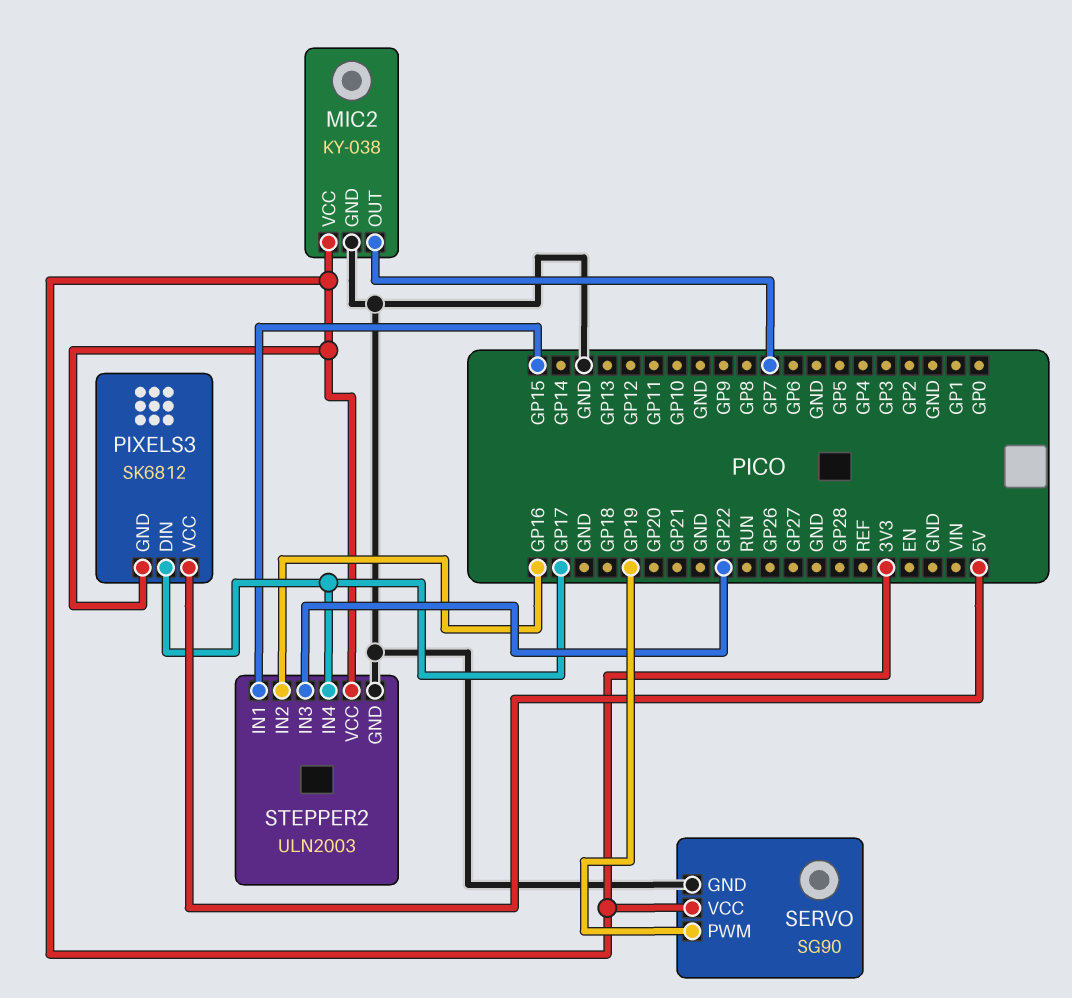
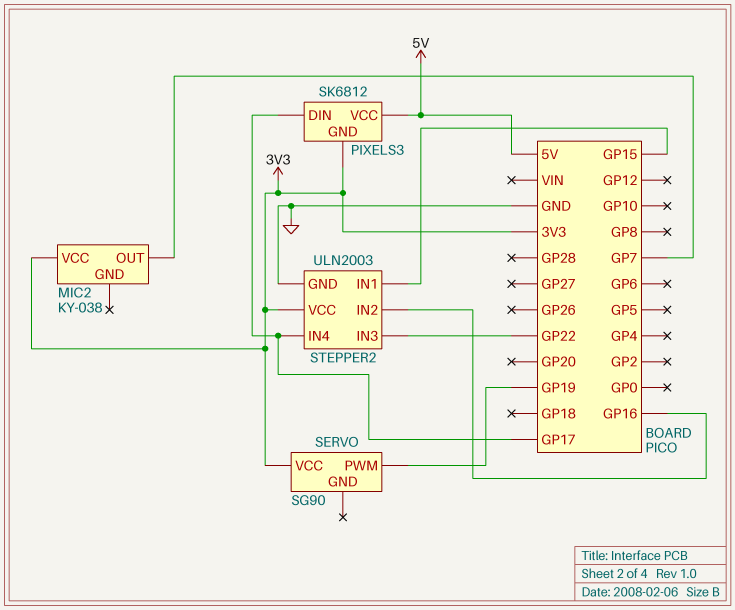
MIC2 pin GND: GND -> none
SERVO pin GND: GND -> none

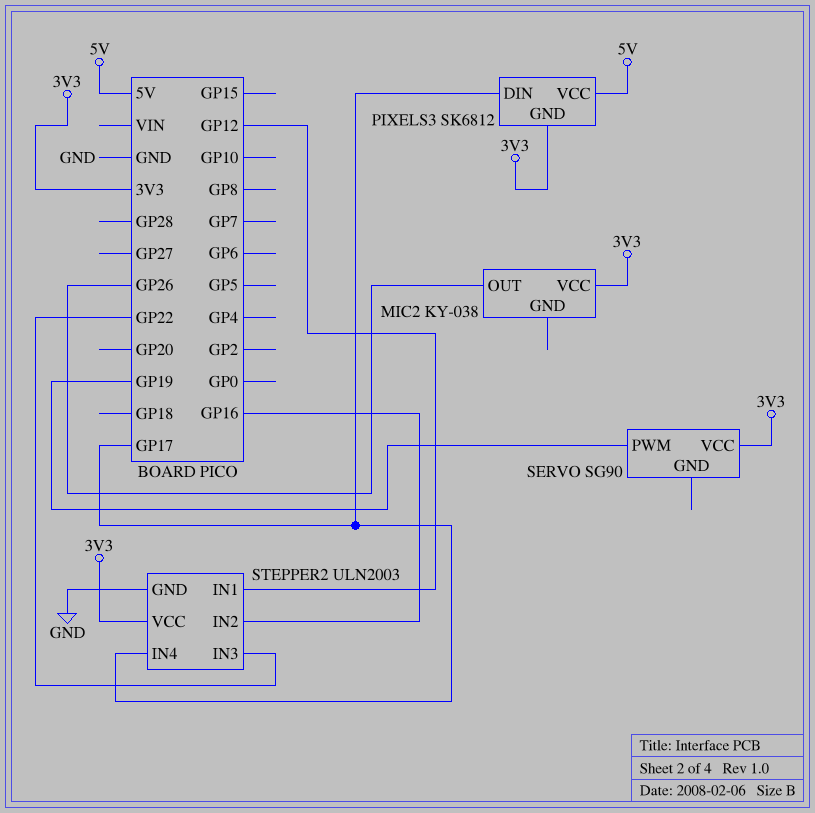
MIC2 pin OUT: GP7 -> GP26
STEPPER2 pin IN1: GP15 -> GP12

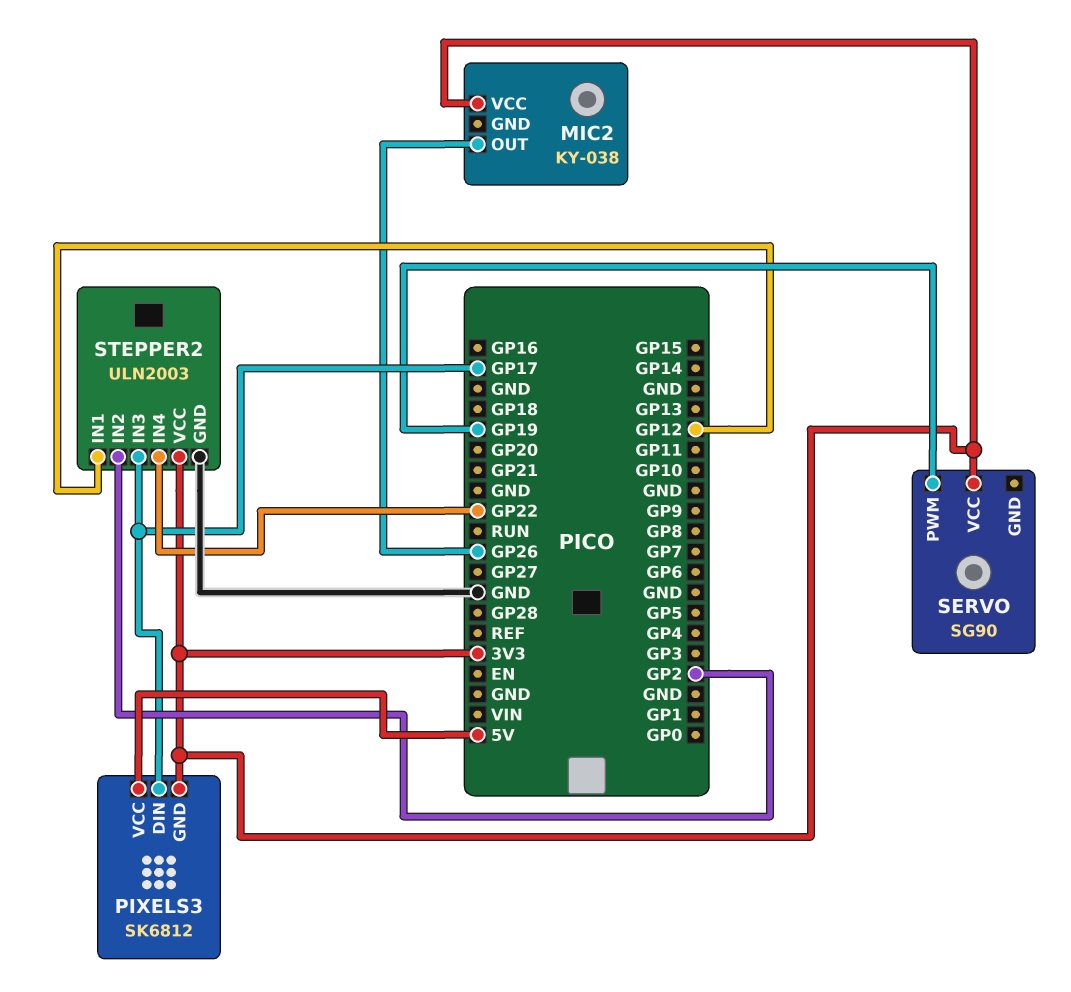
STEPPER2 pin IN2: GP16 -> GP2
STEPPER2 pin IN3: GP22 -> GP17
STEPPER2 pin IN4: GP17 -> GP22

